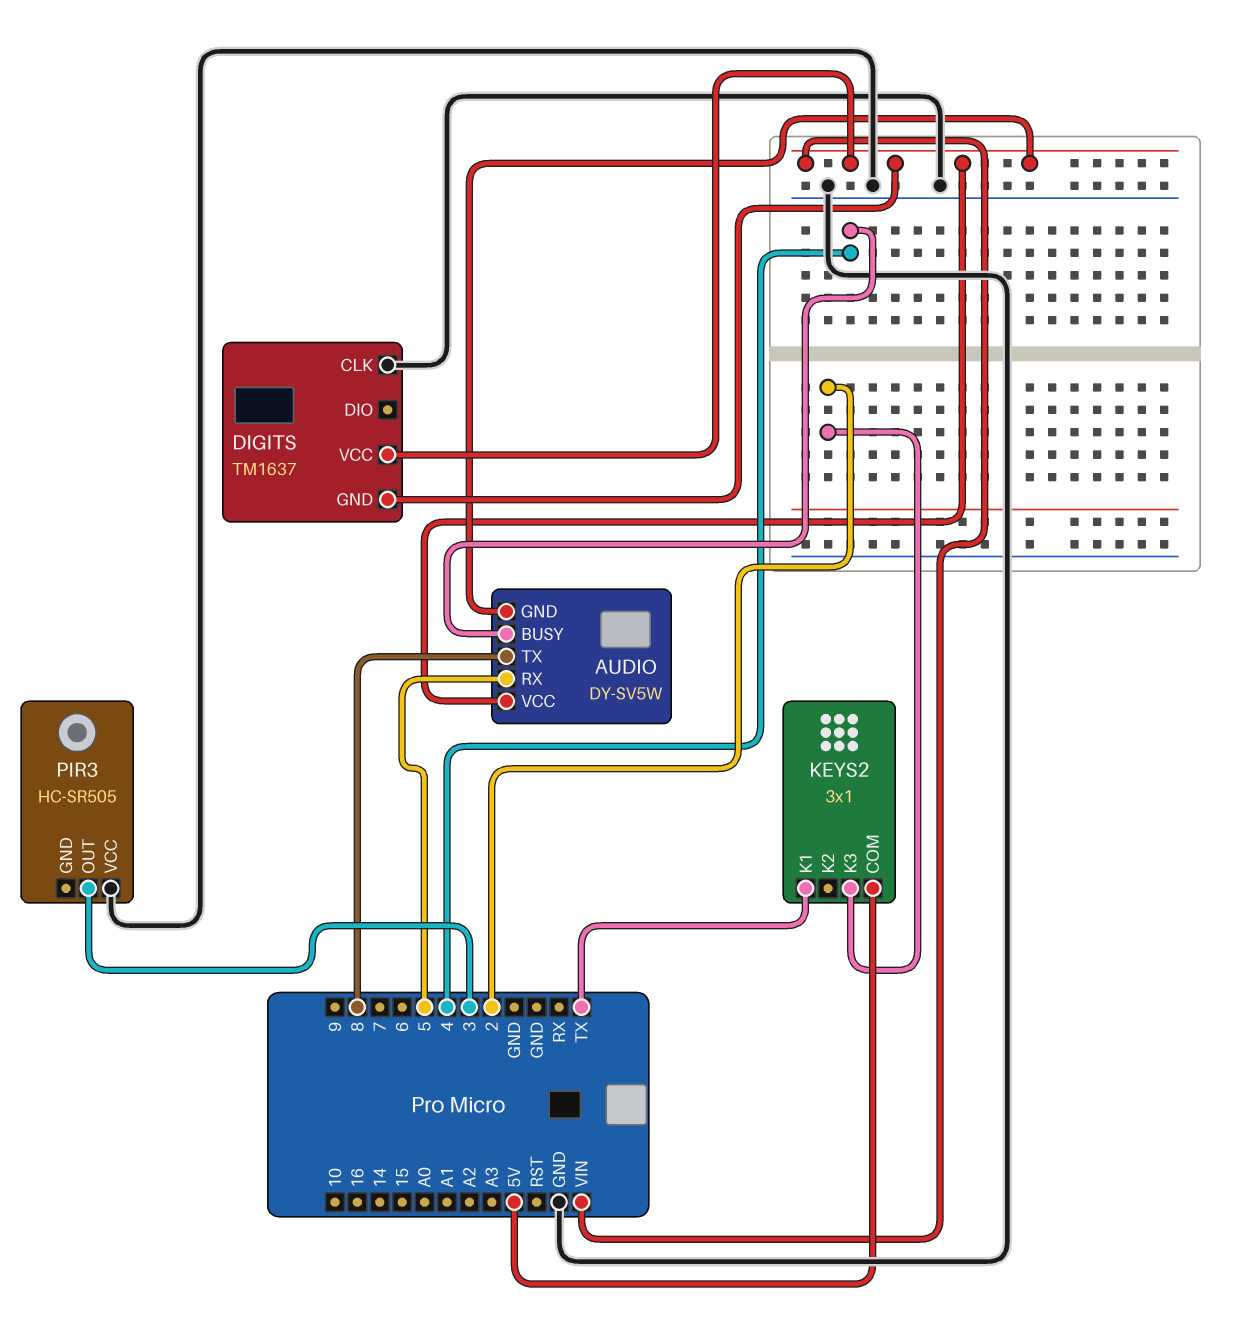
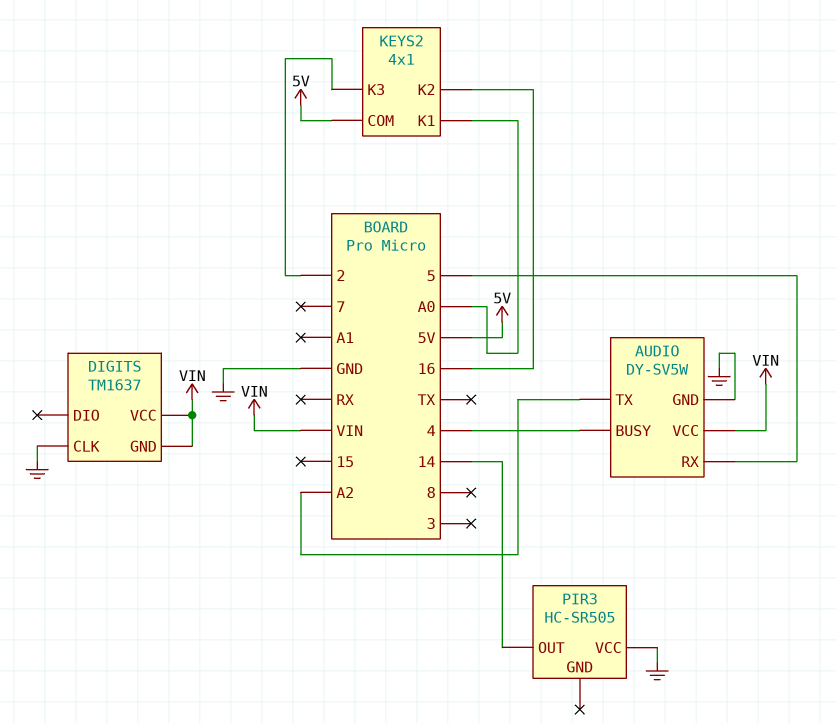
AUDIO pin GND: VIN -> GND
AUDIO pin TX: 8 -> A2
KEYS2: 3x1 -> 4x1
KEYS2 pin K1: TX -> A0
KEYS2 pin K2: none -> 16
PIR3 pin OUT: 3 -> 14

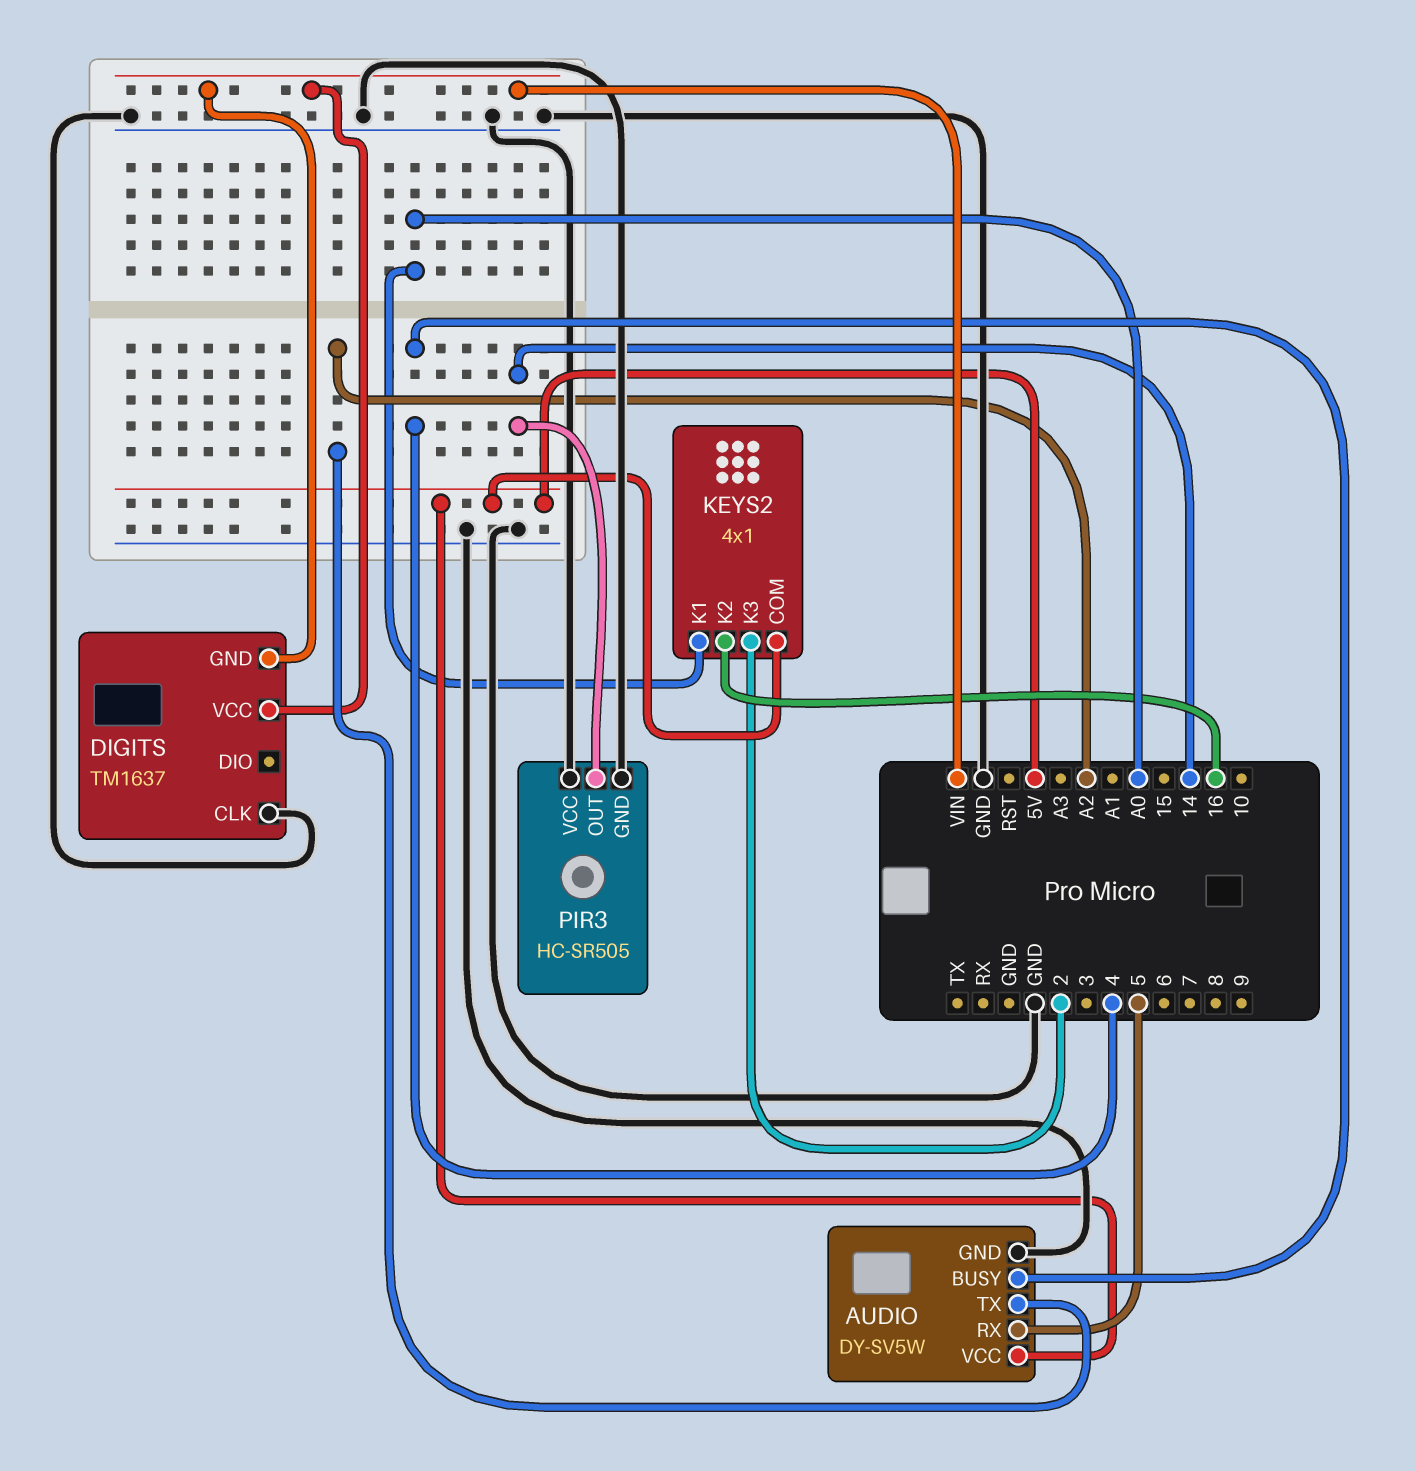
AUDIO pin VCC: VIN -> 5V
PIR3 pin GND: none -> GND

